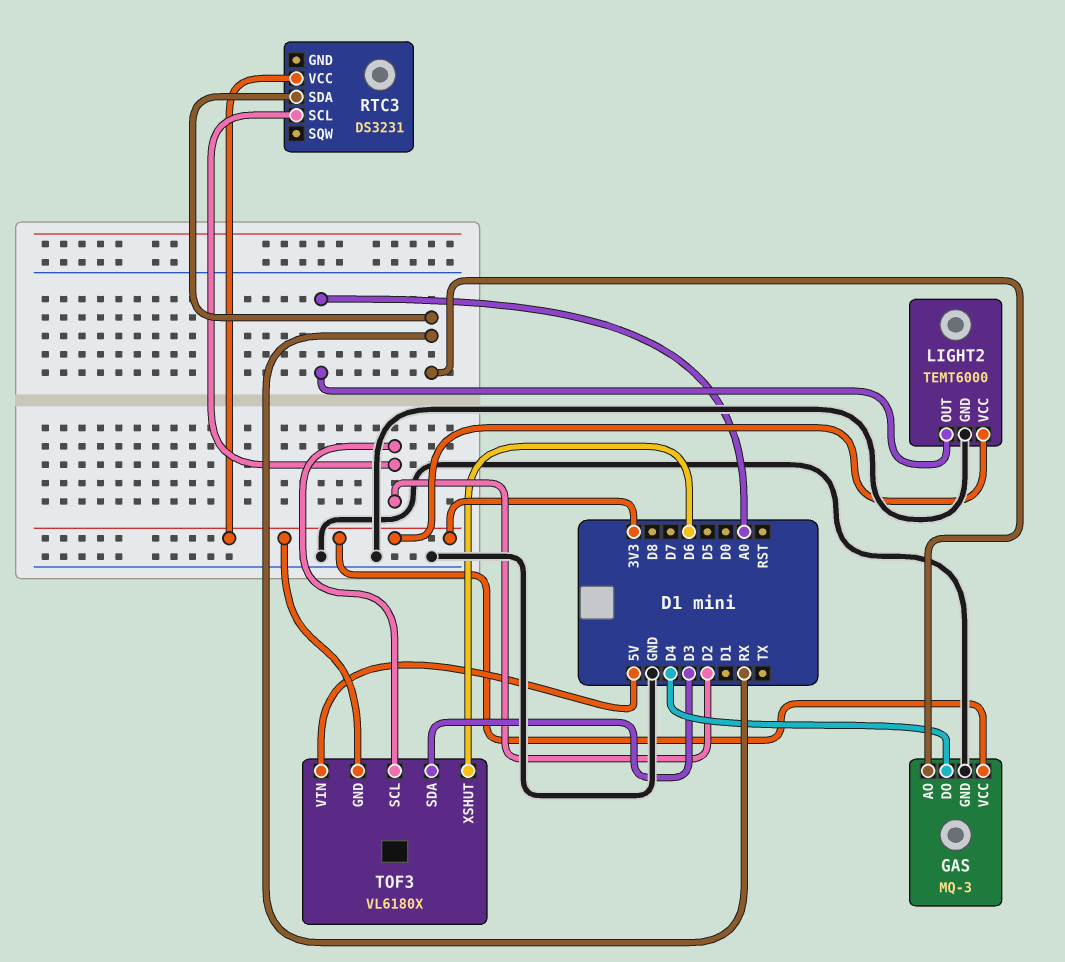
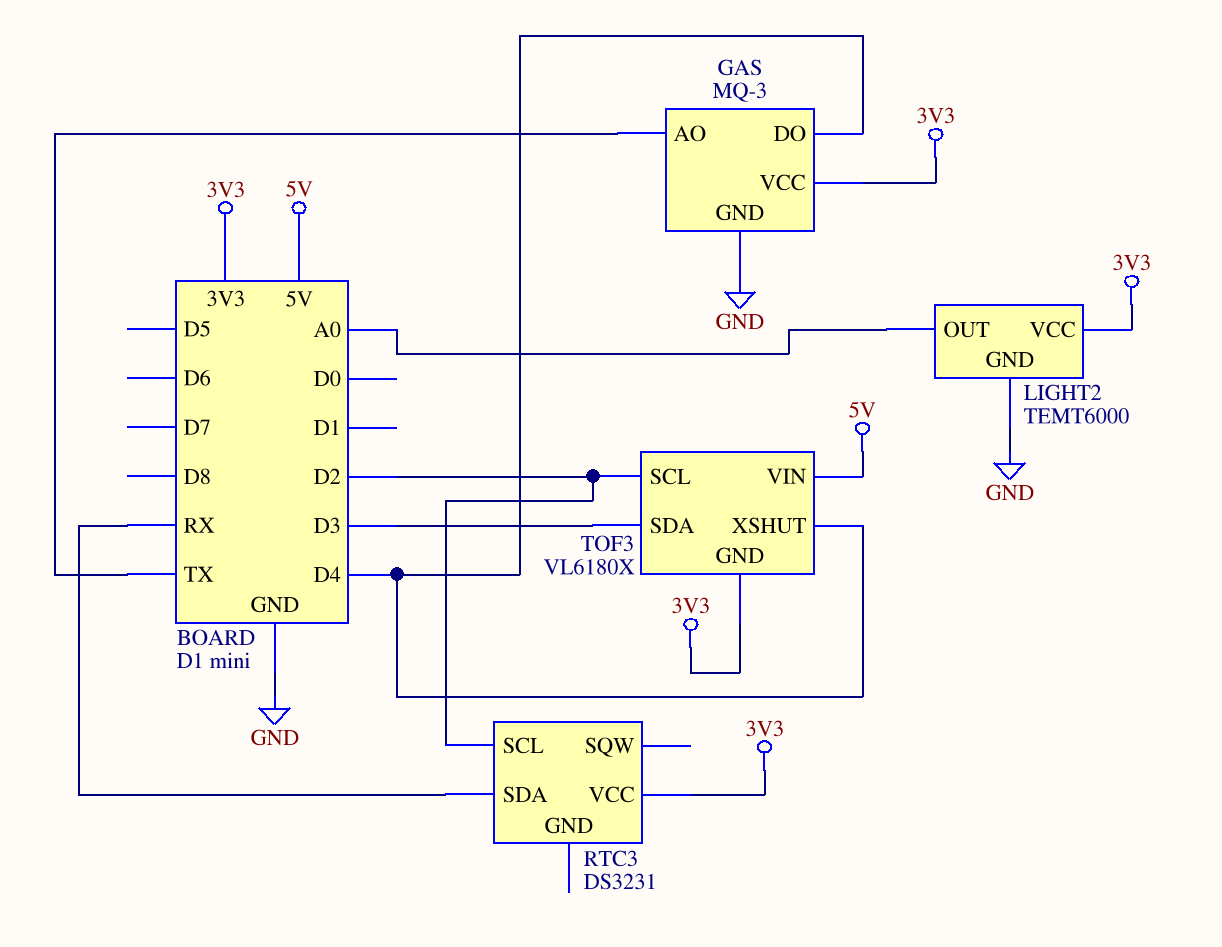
GAS pin AO: RX -> TX
TOF3 pin XSHUT: D6 -> D4

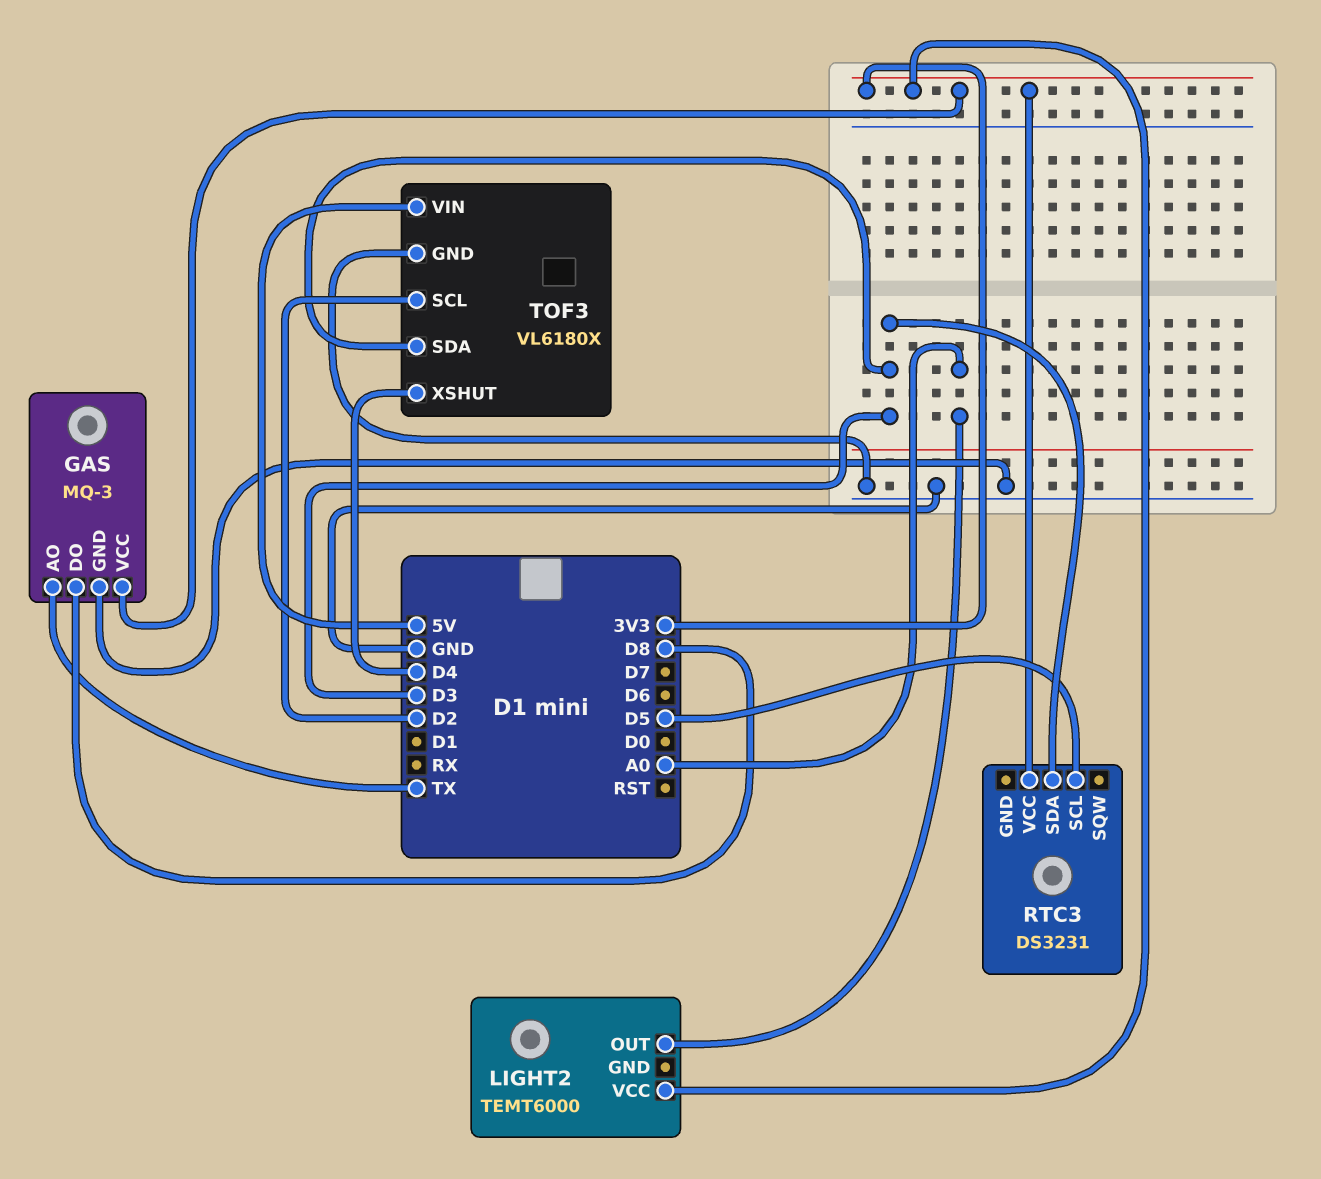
GAS pin DO: D4 -> D8
LIGHT2 pin GND: GND -> none
RTC3 pin SCL: D2 -> D5
RTC3 pin SDA: RX -> D3
TOF3 pin GND: 3V3 -> GND

